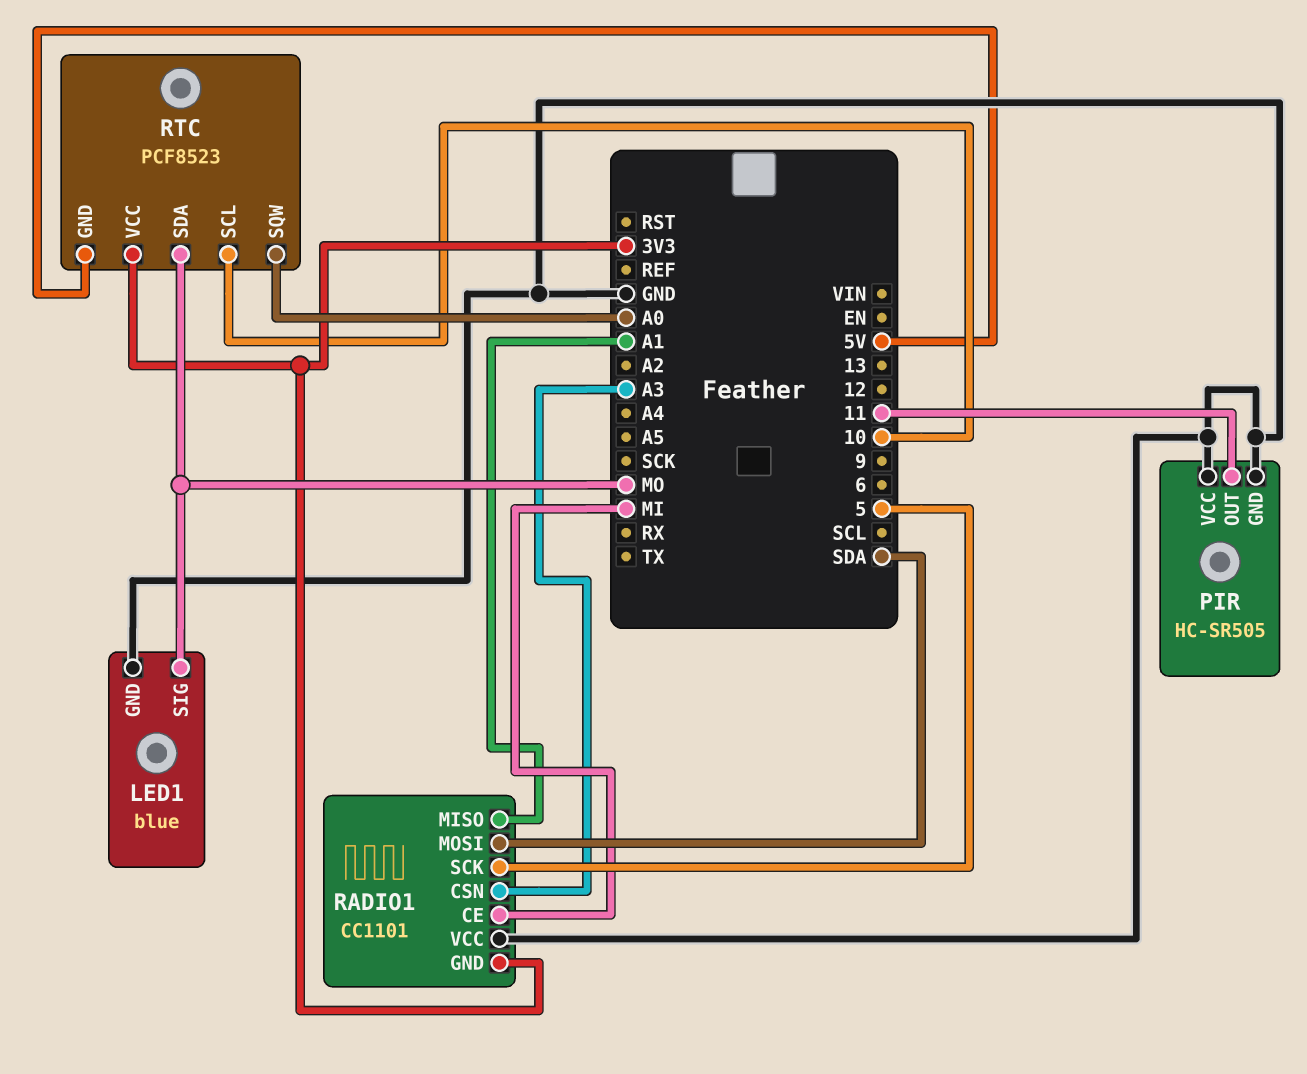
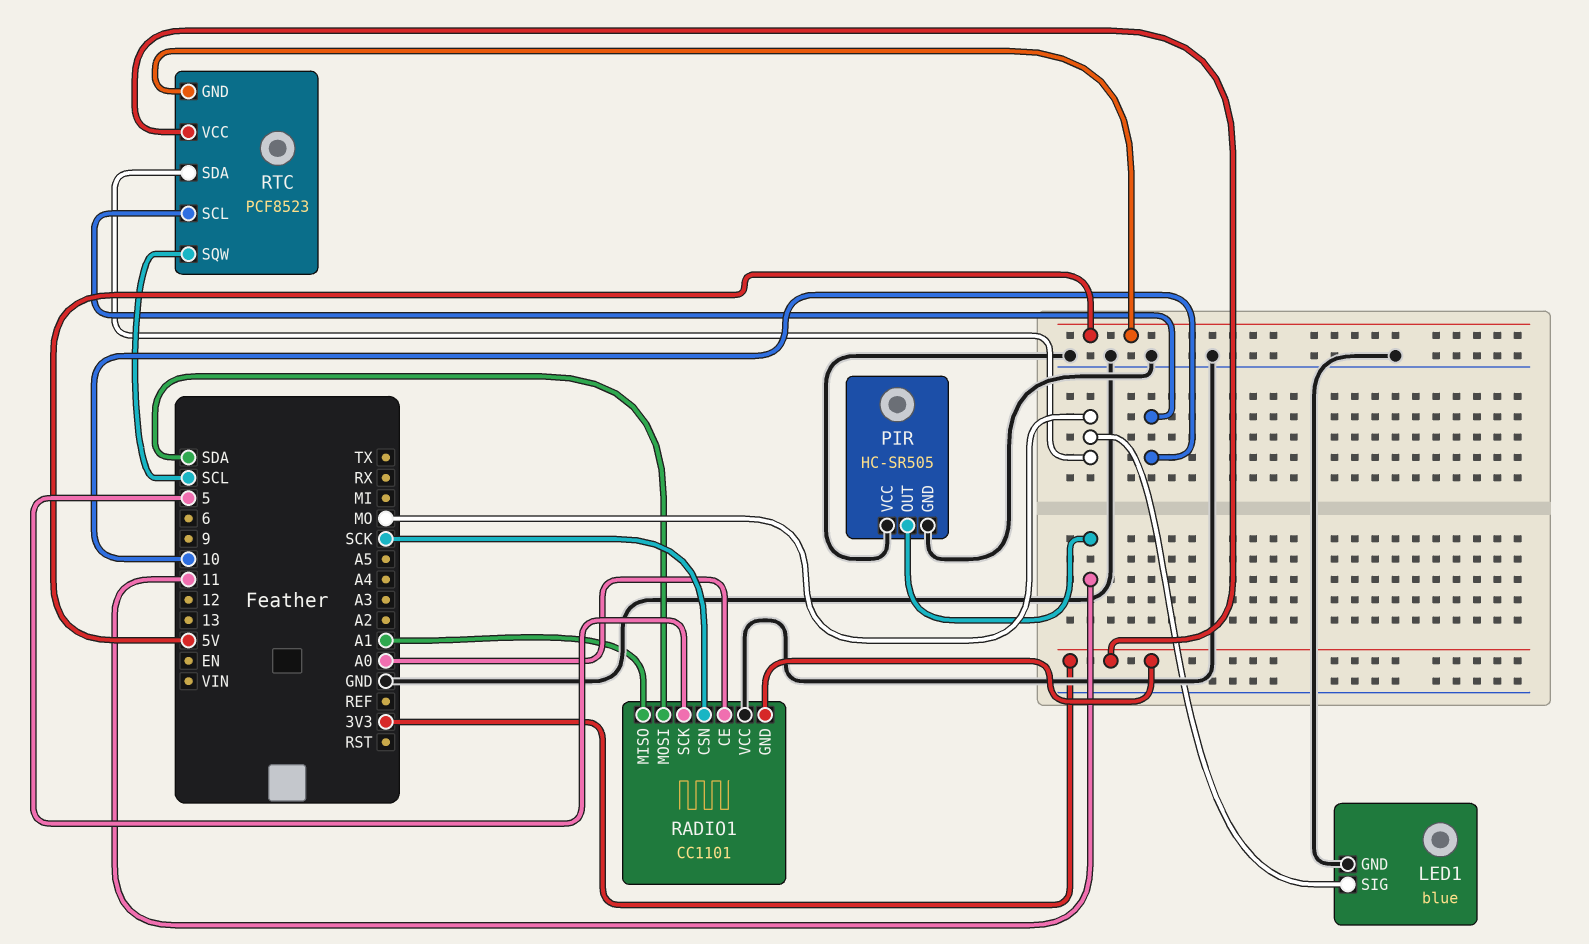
RADIO1 pin CE: MI -> A0
RADIO1 pin CSN: A3 -> SCK
RTC pin SQW: A0 -> SCL

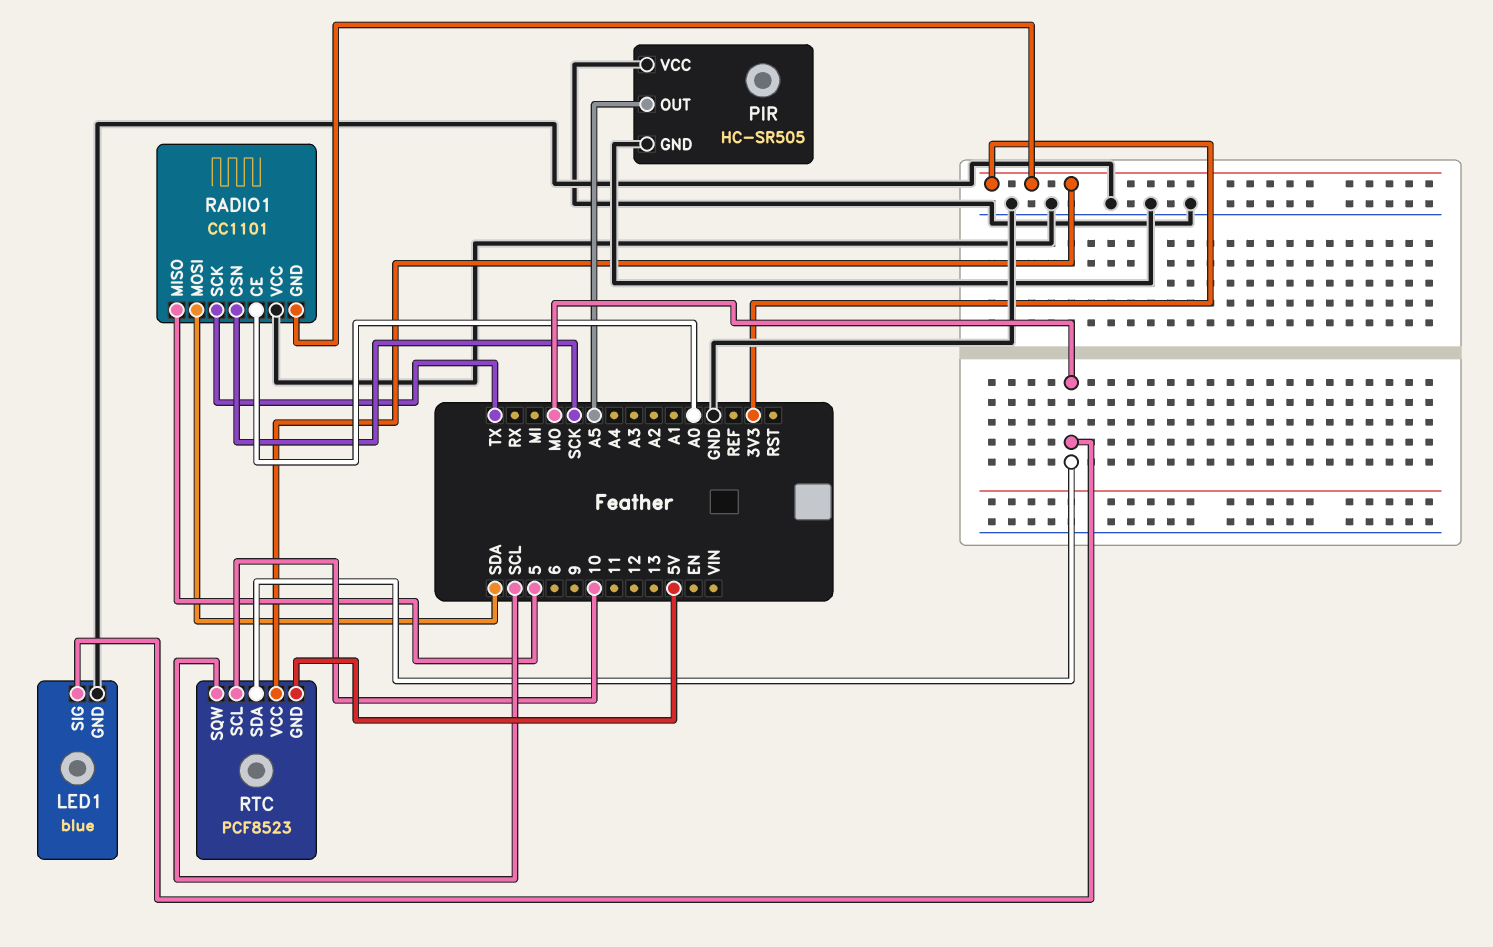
PIR pin OUT: 11 -> A5
RADIO1 pin MISO: A1 -> 5
RADIO1 pin SCK: 5 -> TX

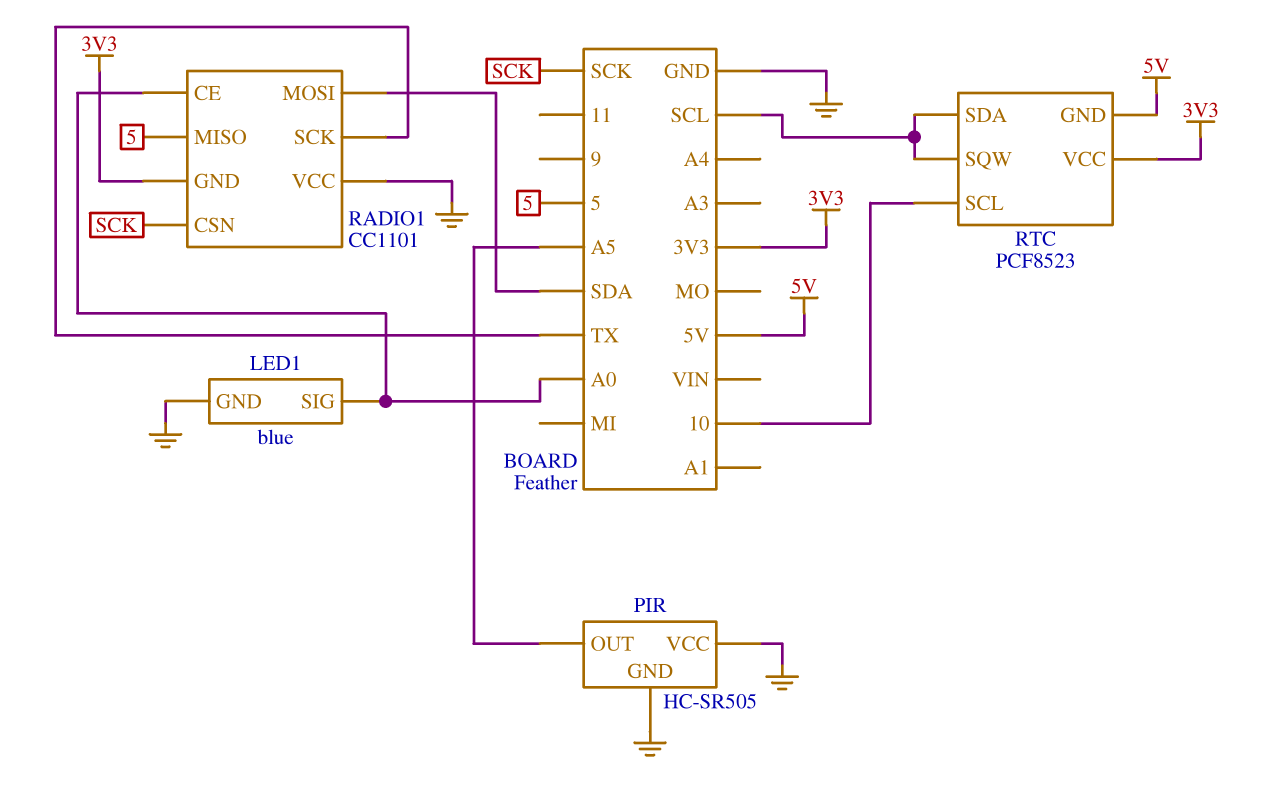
LED1 pin SIG: MO -> A0
RTC pin SDA: MO -> SCL

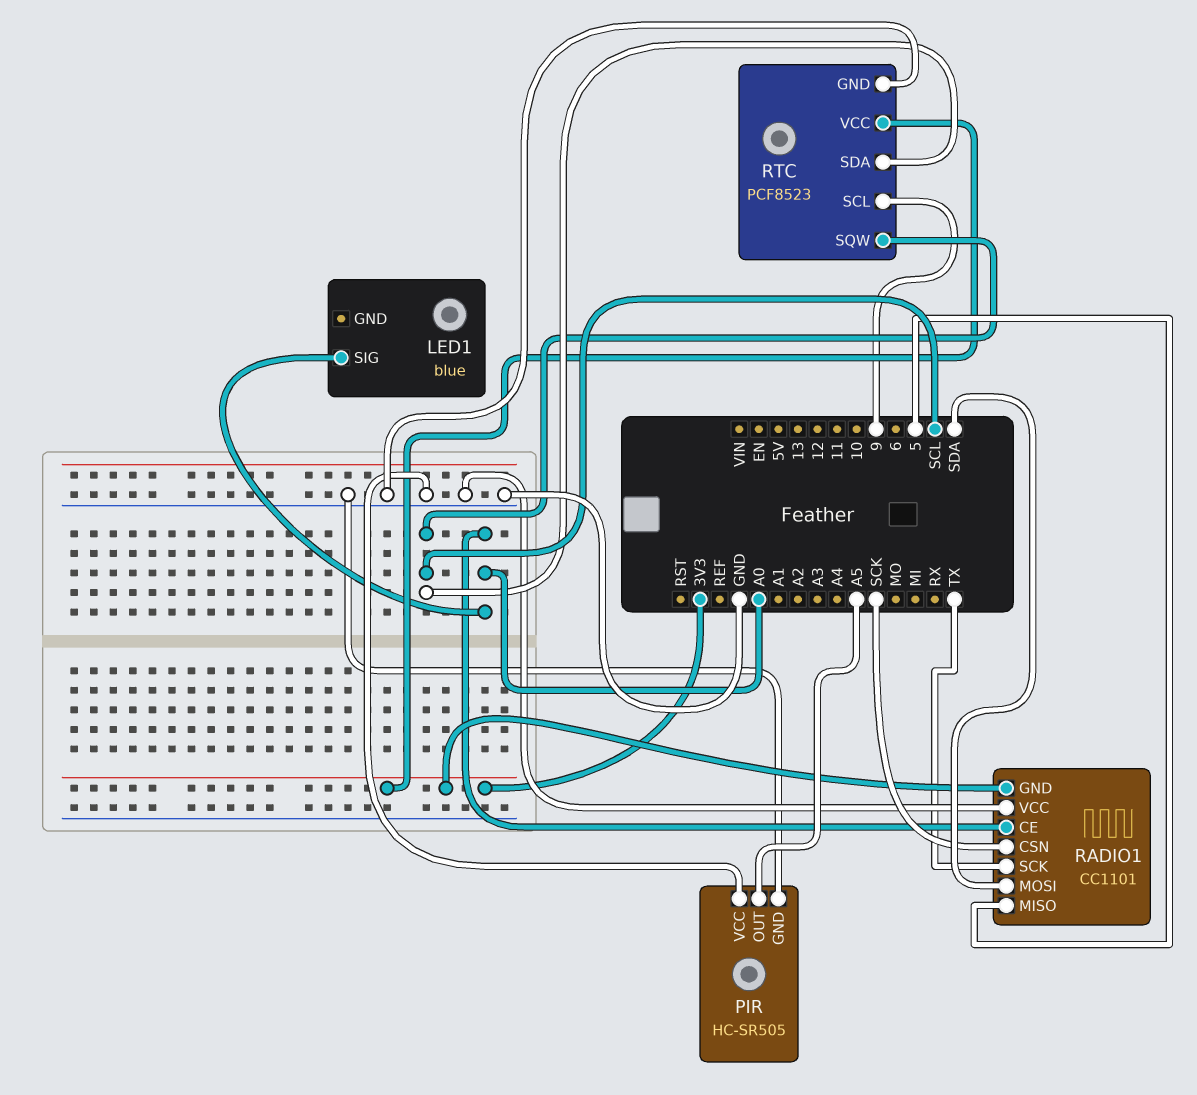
LED1 pin GND: GND -> none
RTC pin GND: 5V -> GND
RTC pin SCL: 10 -> 9

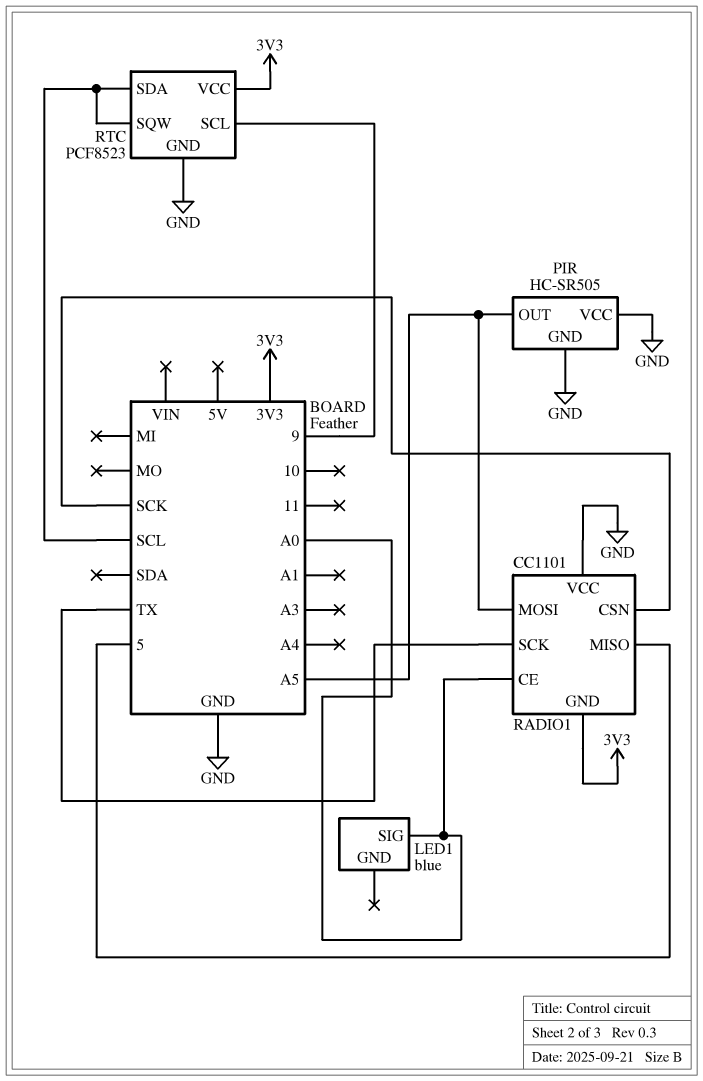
RADIO1 pin MOSI: SDA -> A5

